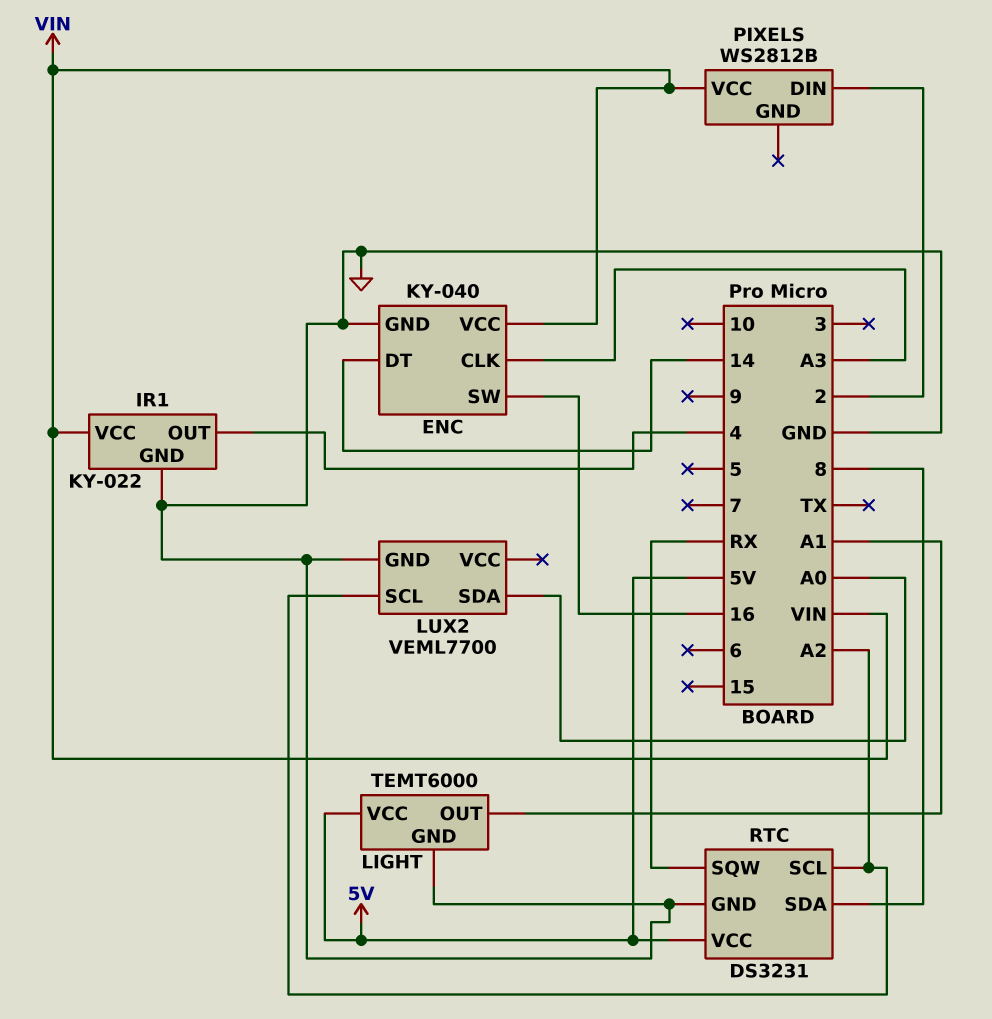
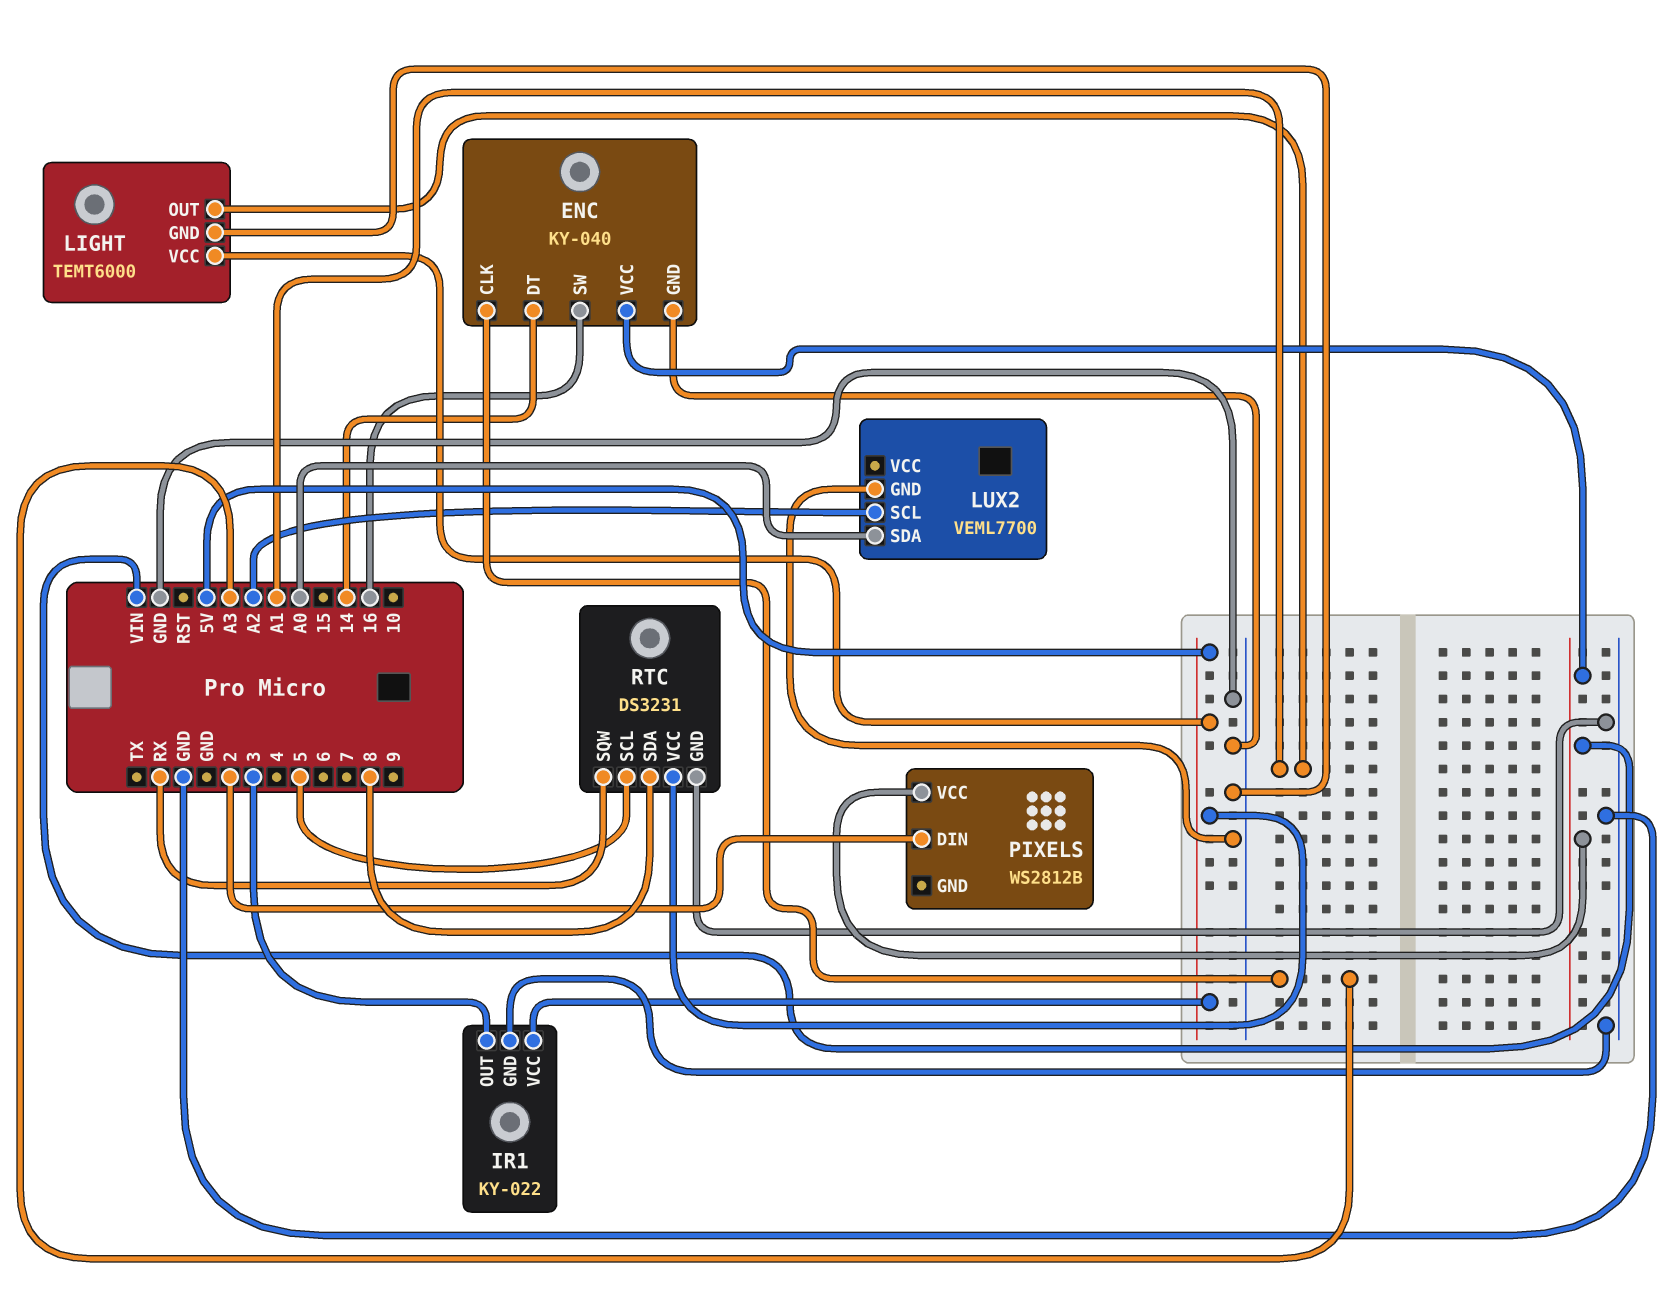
IR1 pin OUT: 4 -> 3
IR1 pin VCC: VIN -> 5V
RTC pin SCL: A2 -> 5

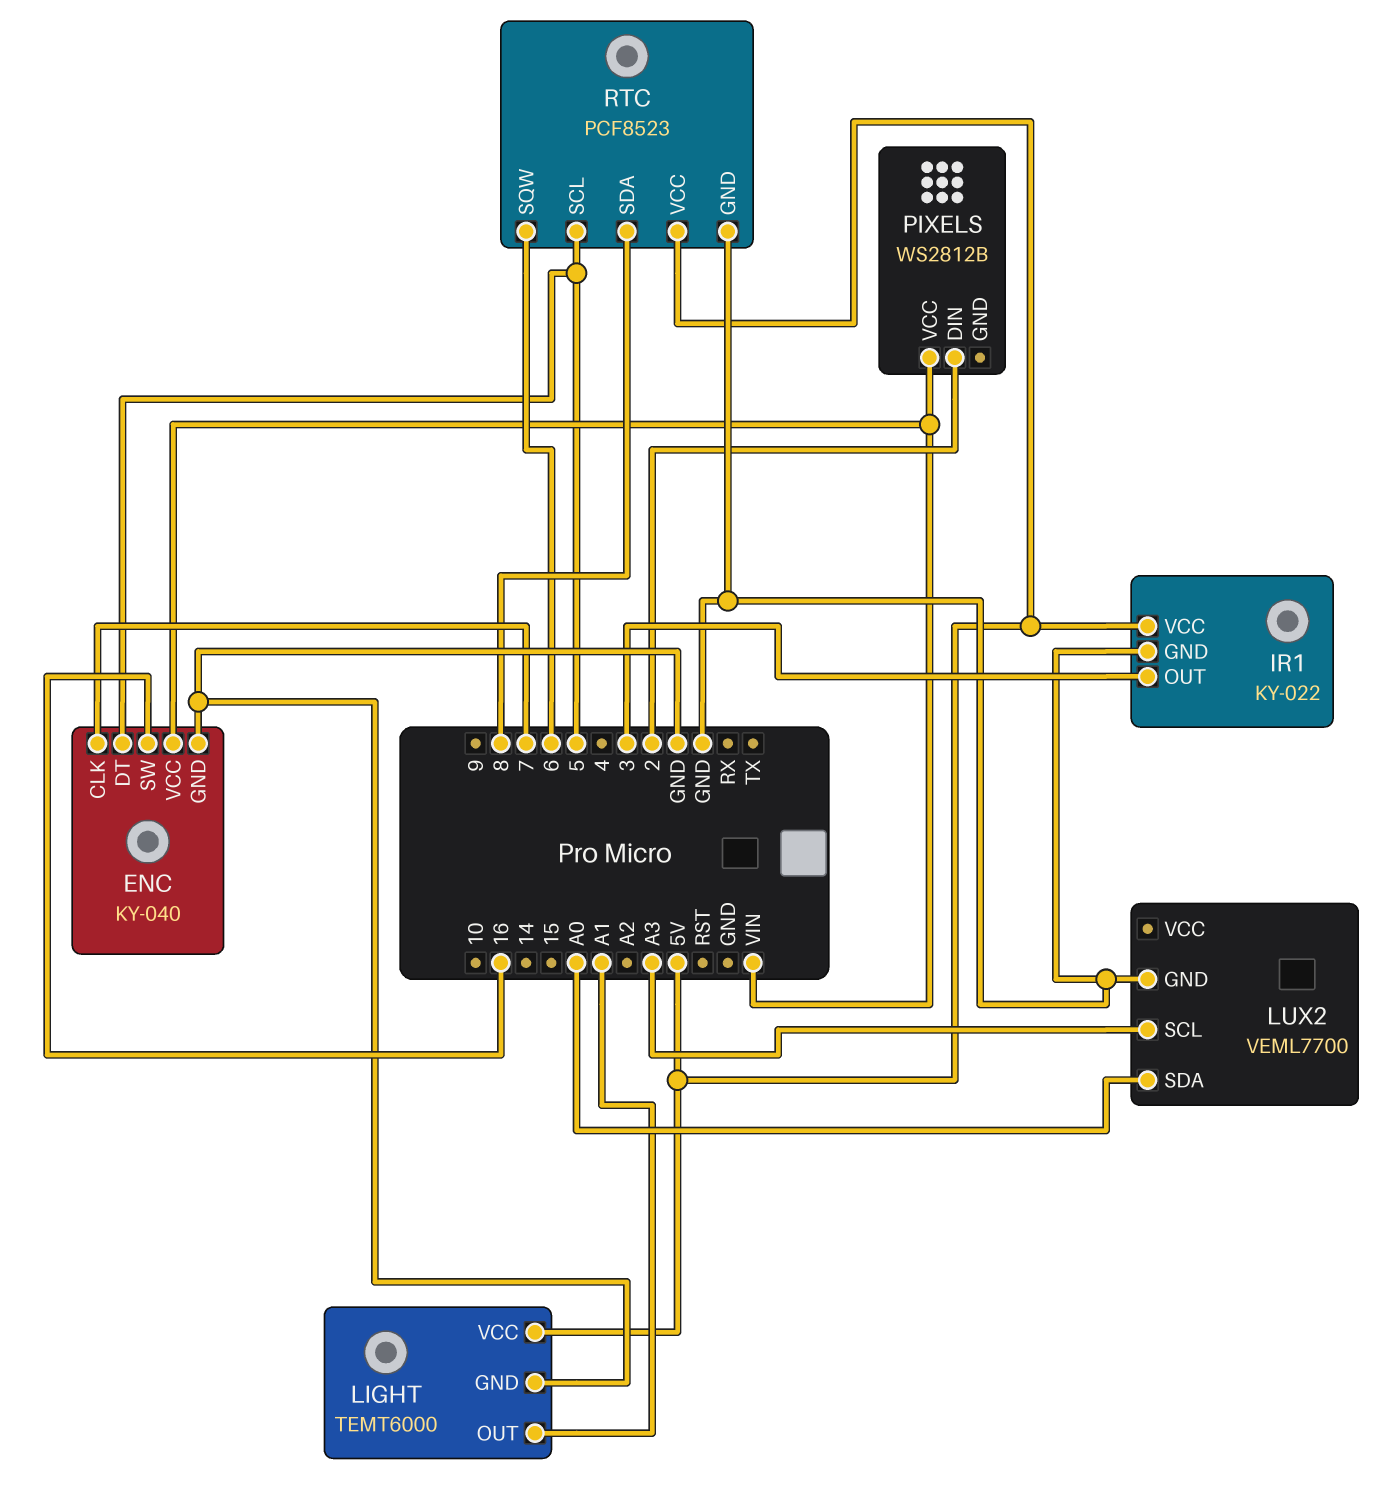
ENC pin CLK: A3 -> 7
ENC pin DT: 14 -> 5
LUX2 pin SCL: A2 -> A3
RTC: DS3231 -> PCF8523
RTC pin SQW: RX -> 6

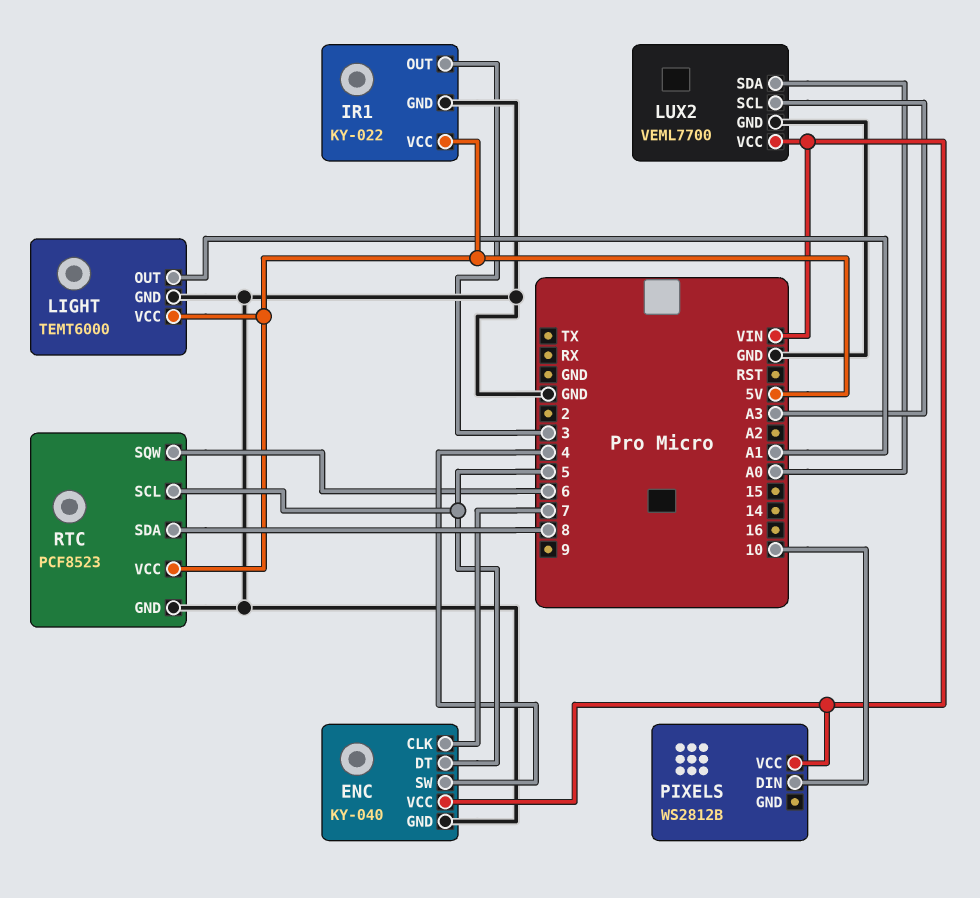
ENC pin SW: 16 -> 4
LUX2 pin VCC: none -> VIN
PIXELS pin DIN: 2 -> 10

